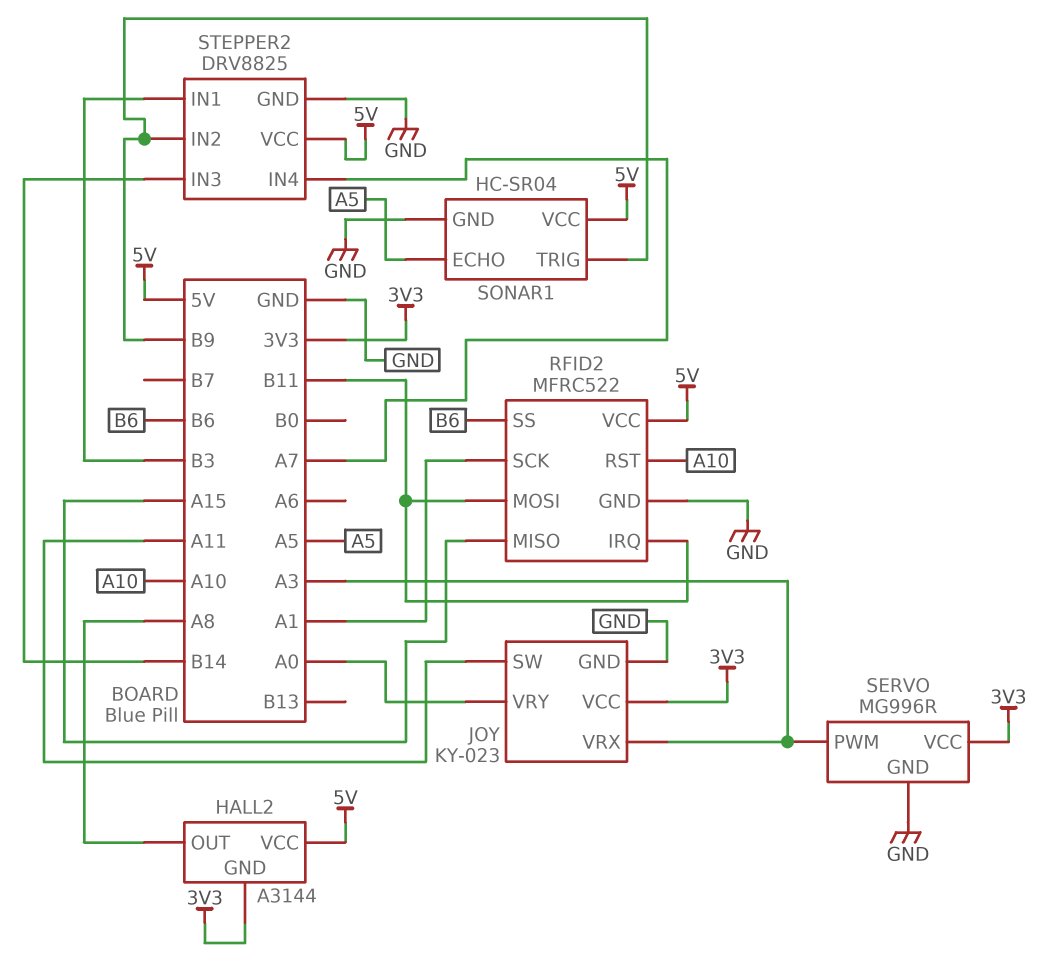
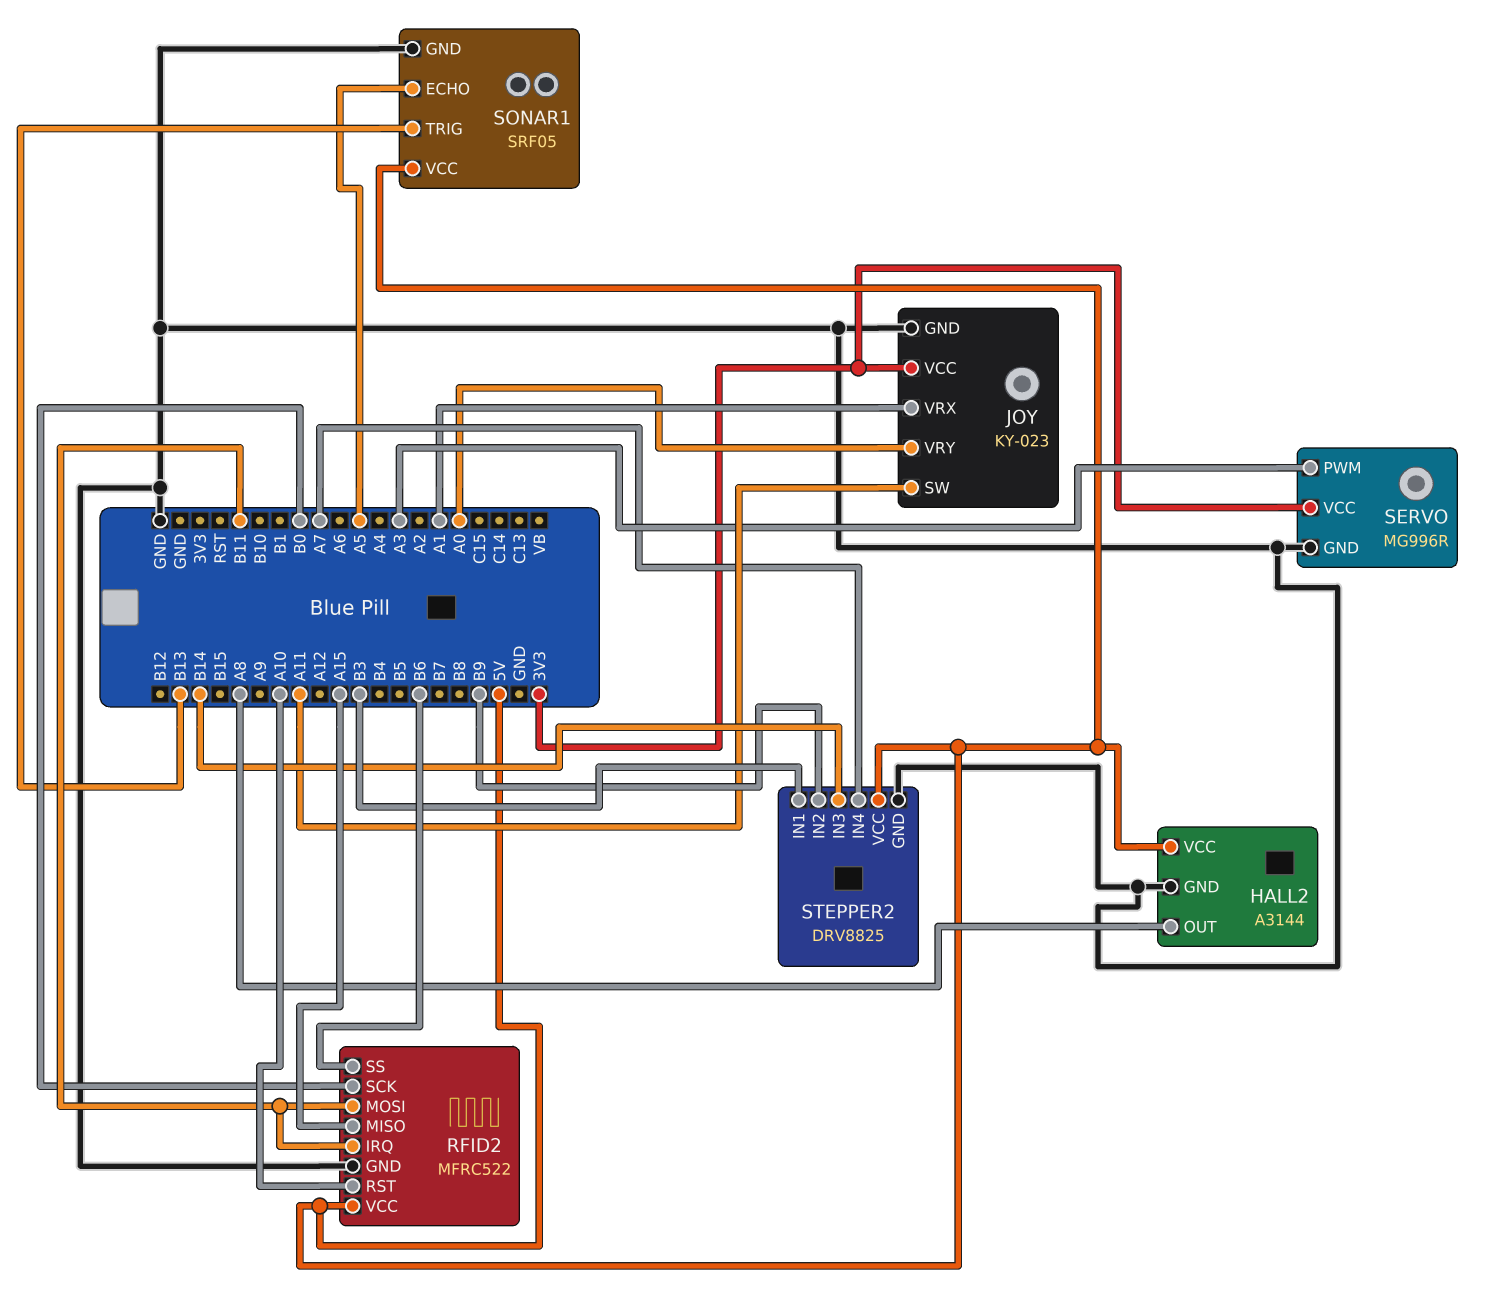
HALL2 pin GND: 3V3 -> GND
JOY pin VRX: A3 -> A1
RFID2 pin SCK: A1 -> B0
SONAR1: HC-SR04 -> SRF05
SONAR1 pin TRIG: B9 -> B13

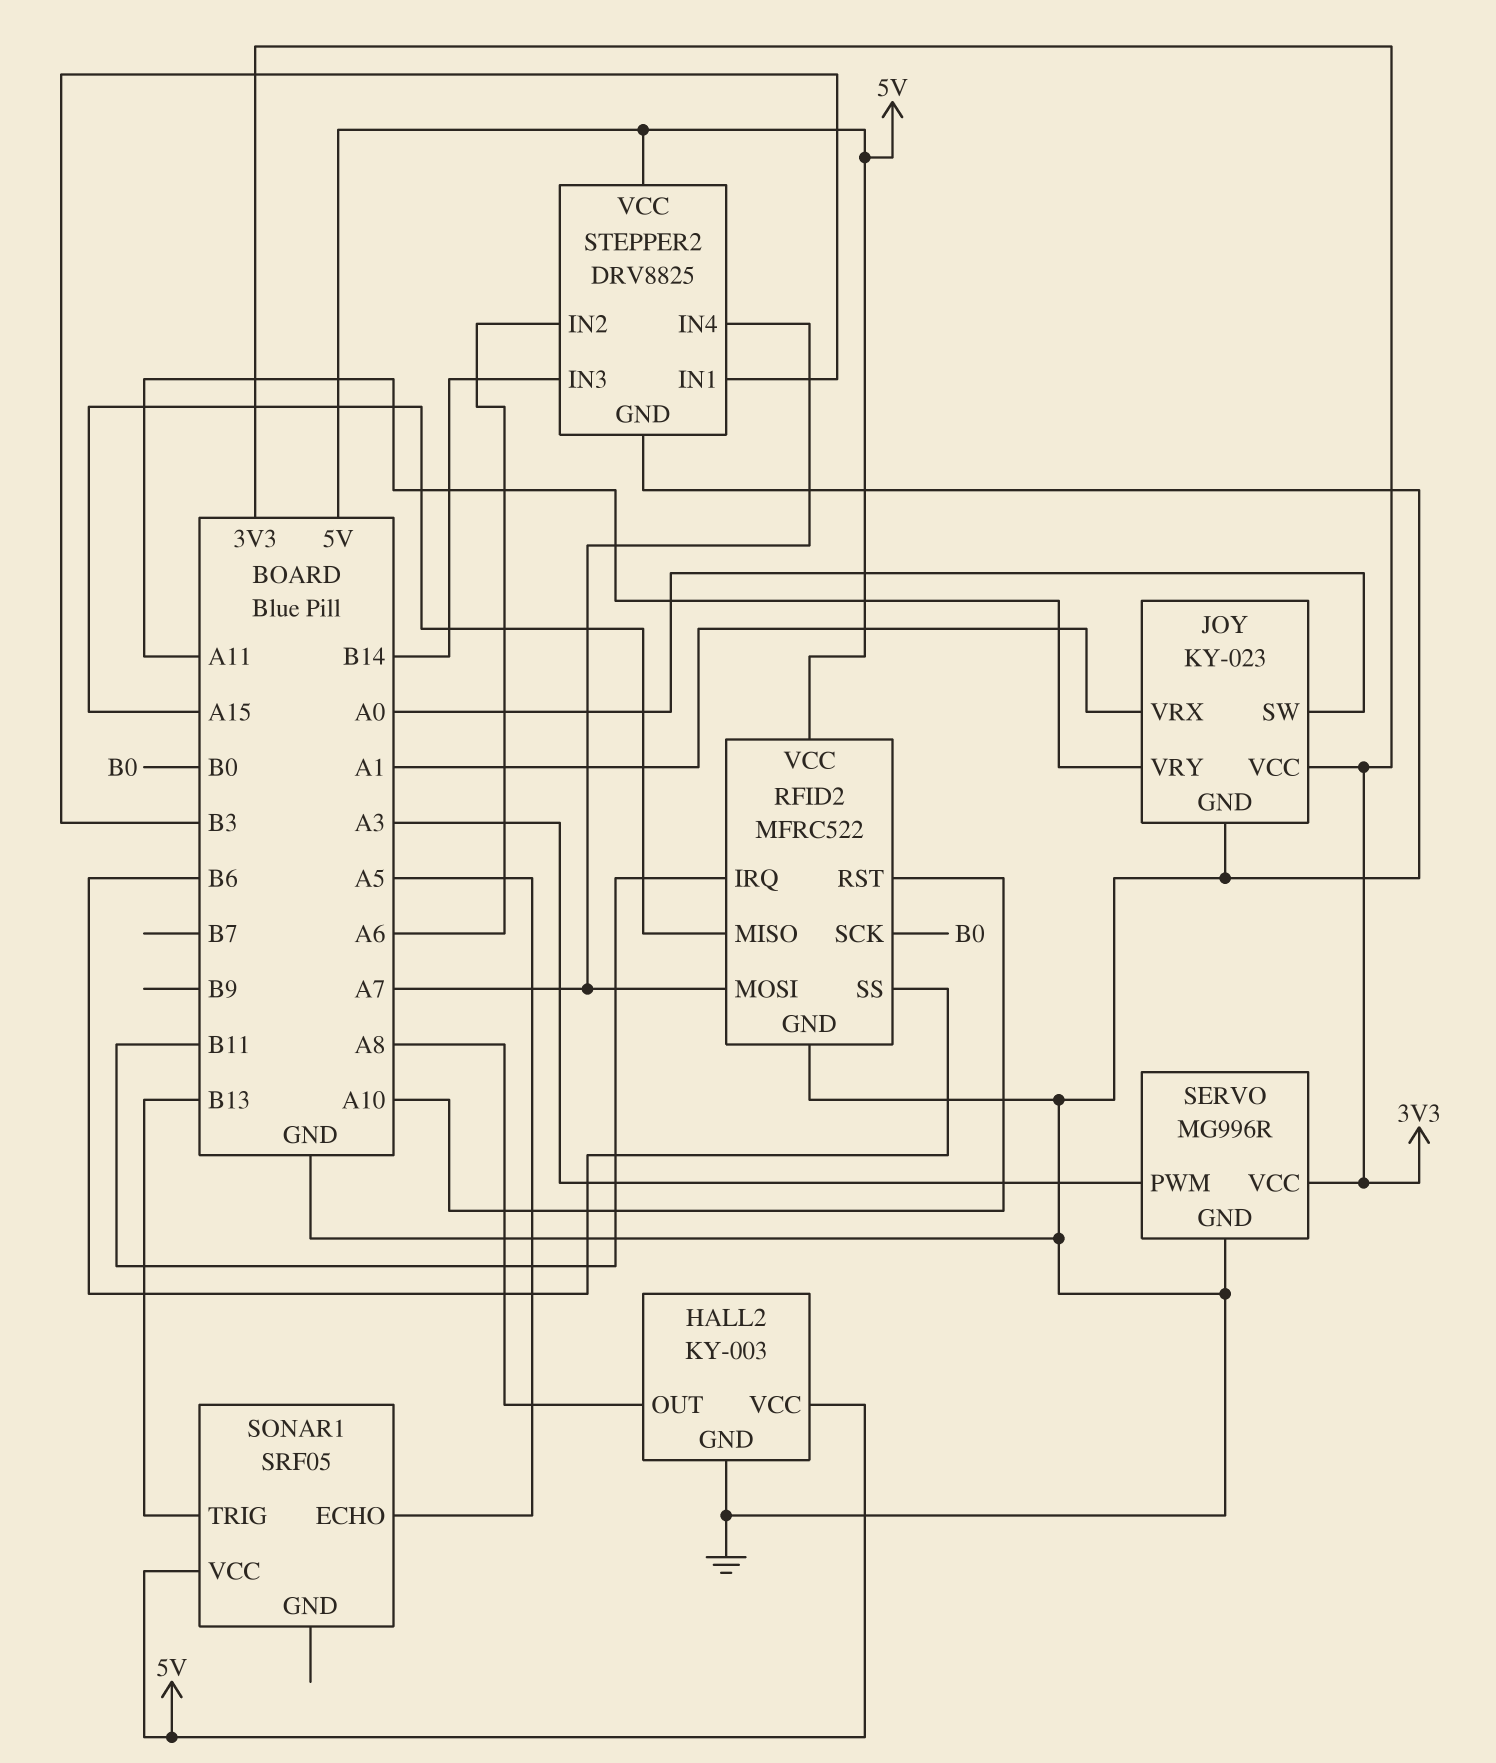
HALL2: A3144 -> KY-003
JOY pin SW: A11 -> A0
JOY pin VRY: A0 -> A11
RFID2 pin MOSI: B11 -> A7
SONAR1 pin GND: GND -> none
STEPPER2 pin IN2: B9 -> A6

